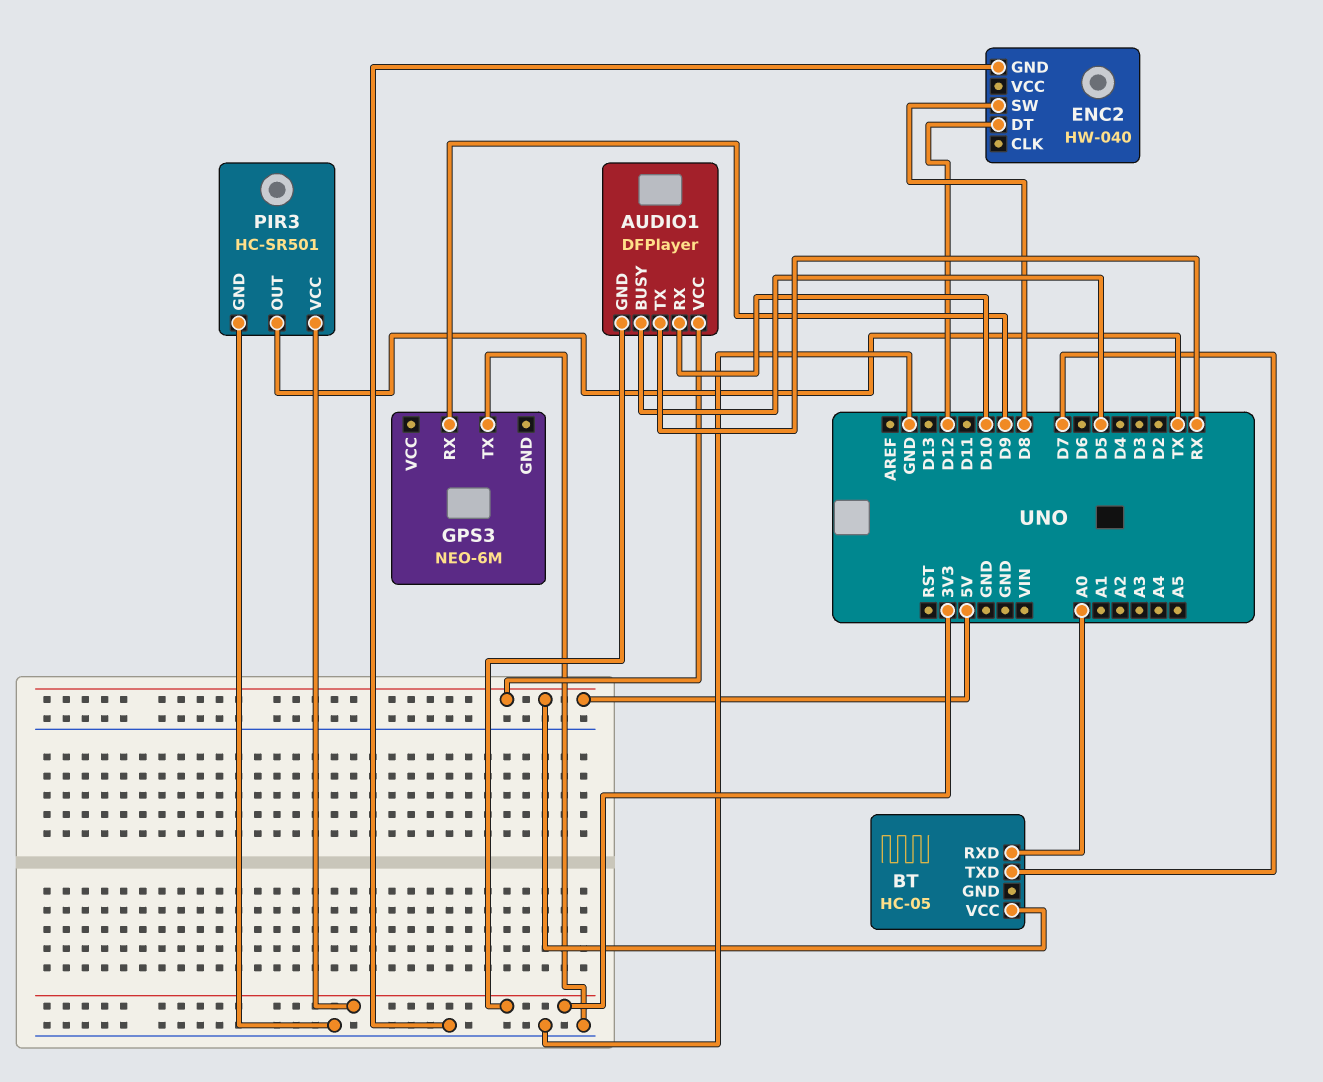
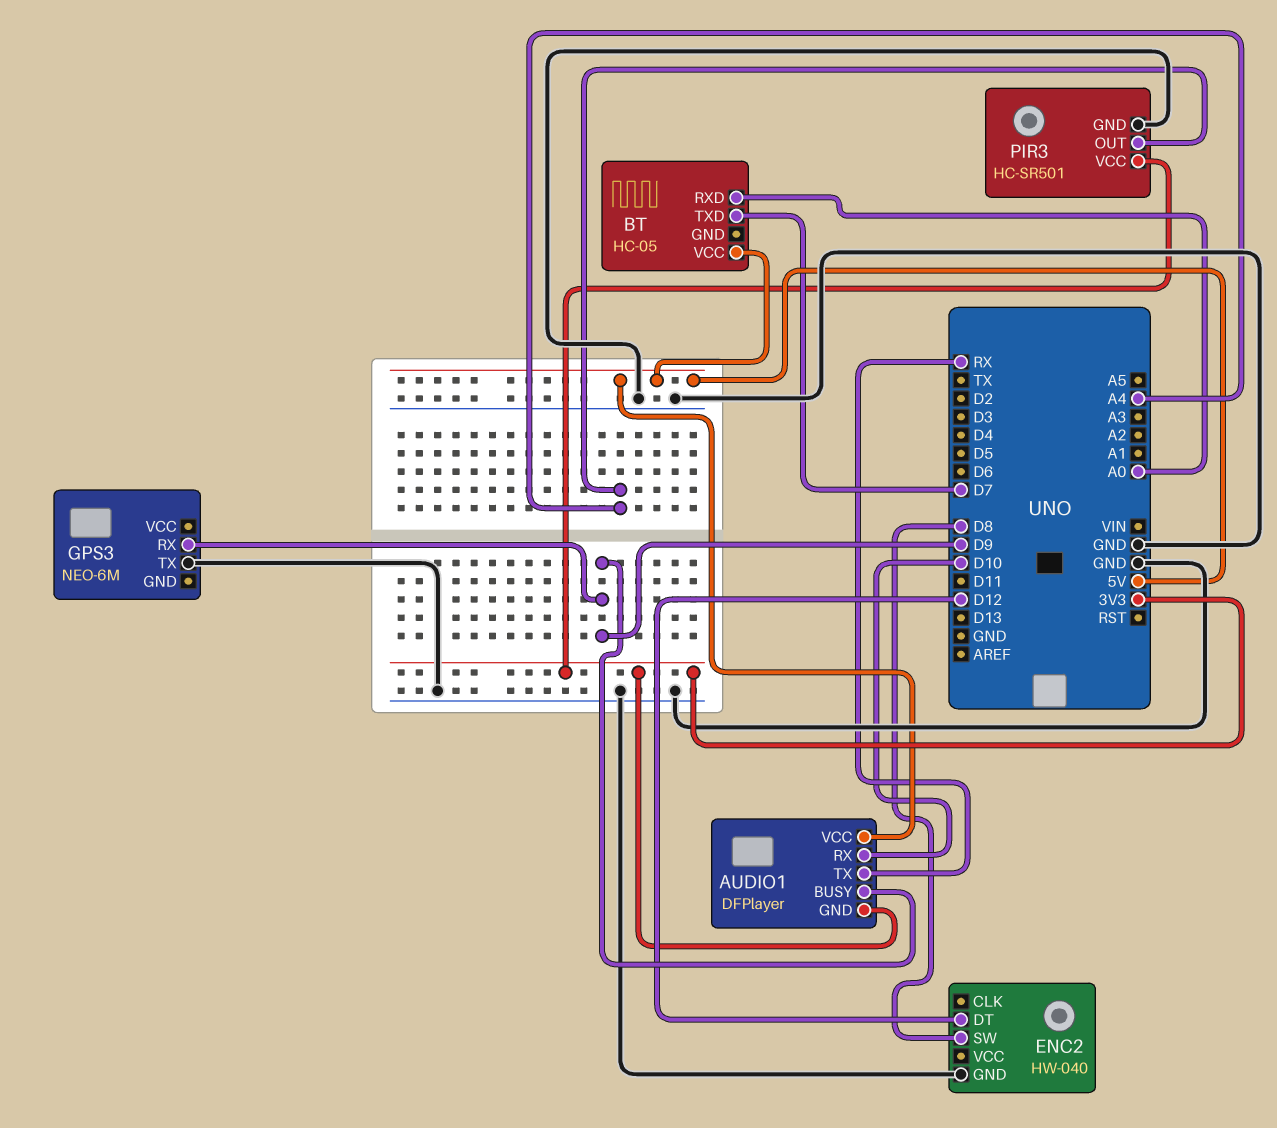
AUDIO1 pin BUSY: D5 -> D9
PIR3 pin OUT: TX -> A4

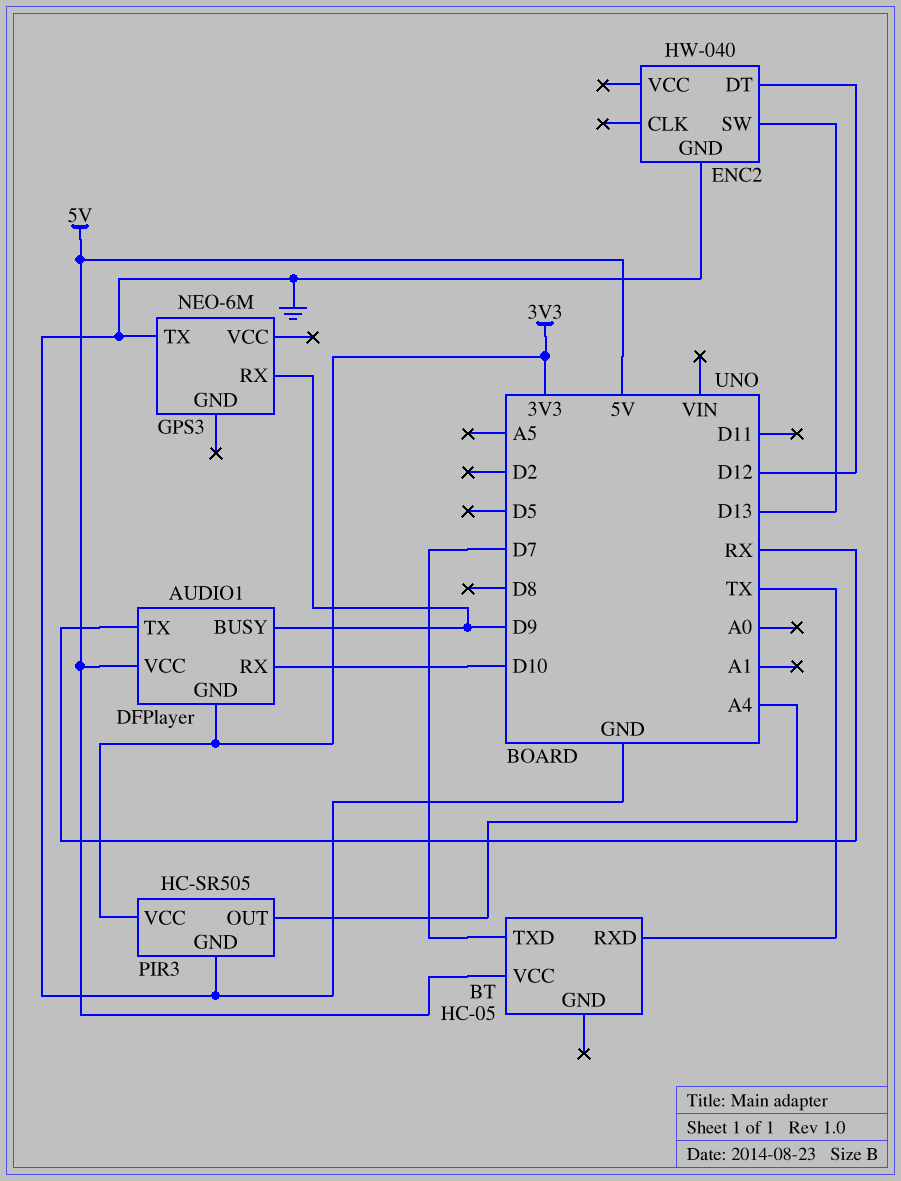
BT pin RXD: A0 -> TX
ENC2 pin SW: D8 -> D13
PIR3: HC-SR501 -> HC-SR505

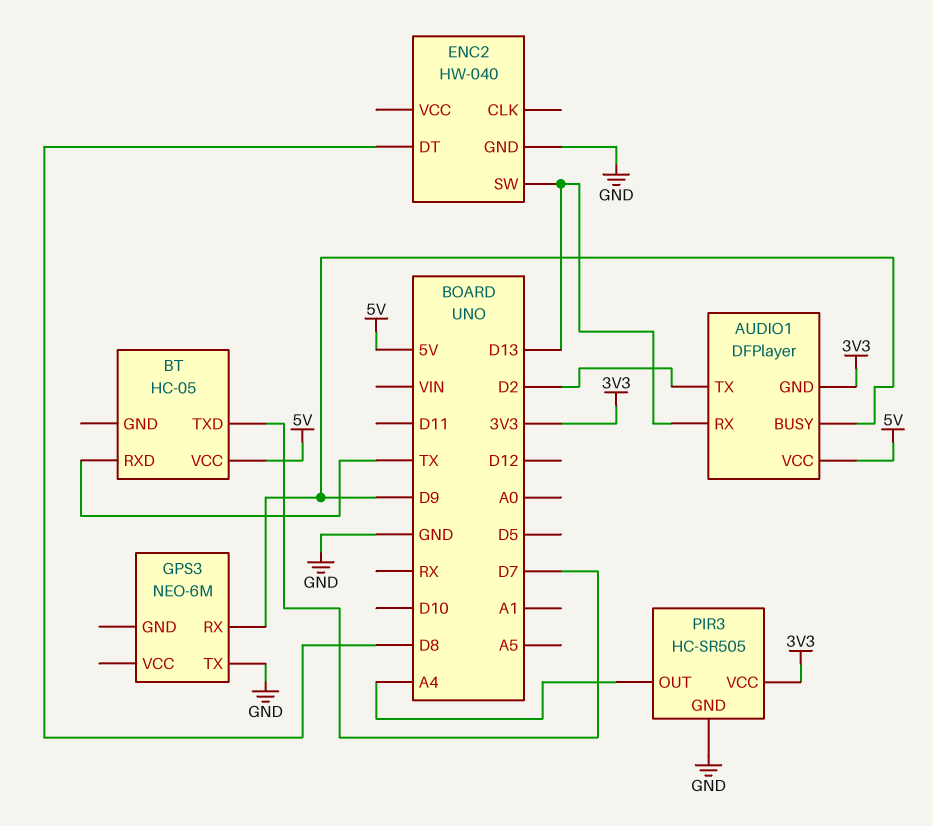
AUDIO1 pin RX: D10 -> D13
AUDIO1 pin TX: RX -> D2
ENC2 pin DT: D12 -> D8

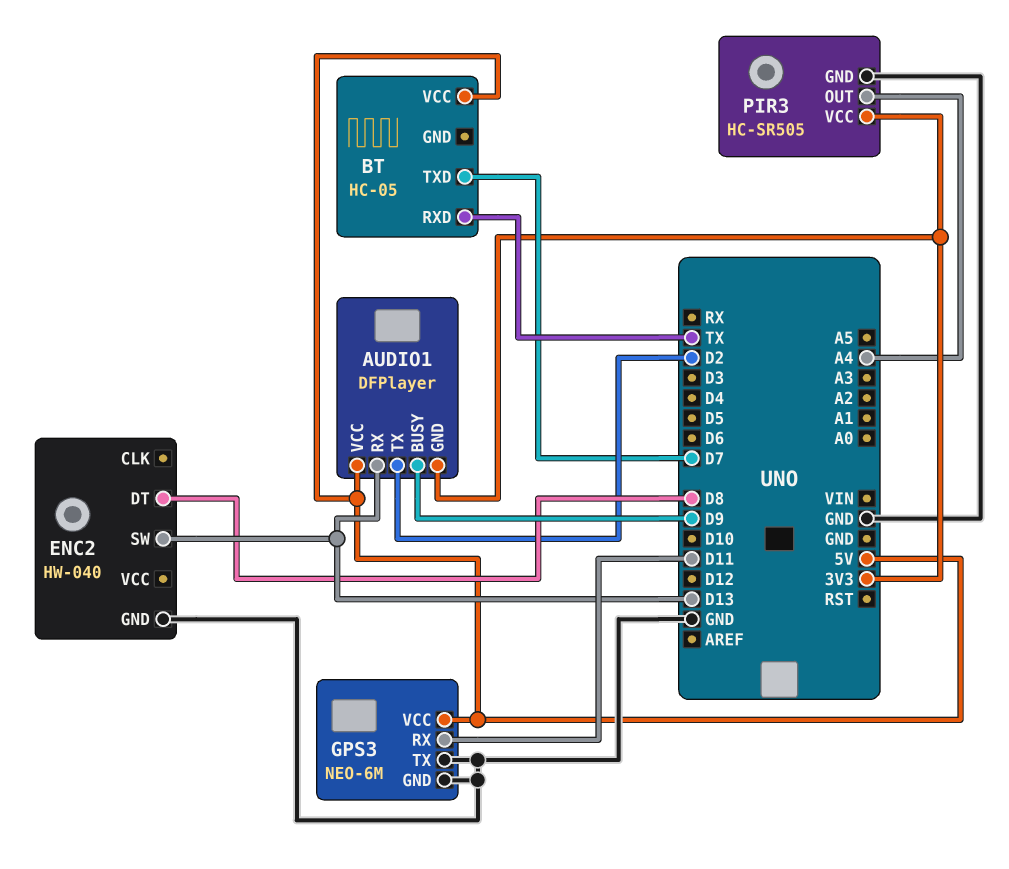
GPS3 pin GND: none -> GND
GPS3 pin RX: D9 -> D11
GPS3 pin VCC: none -> 5V

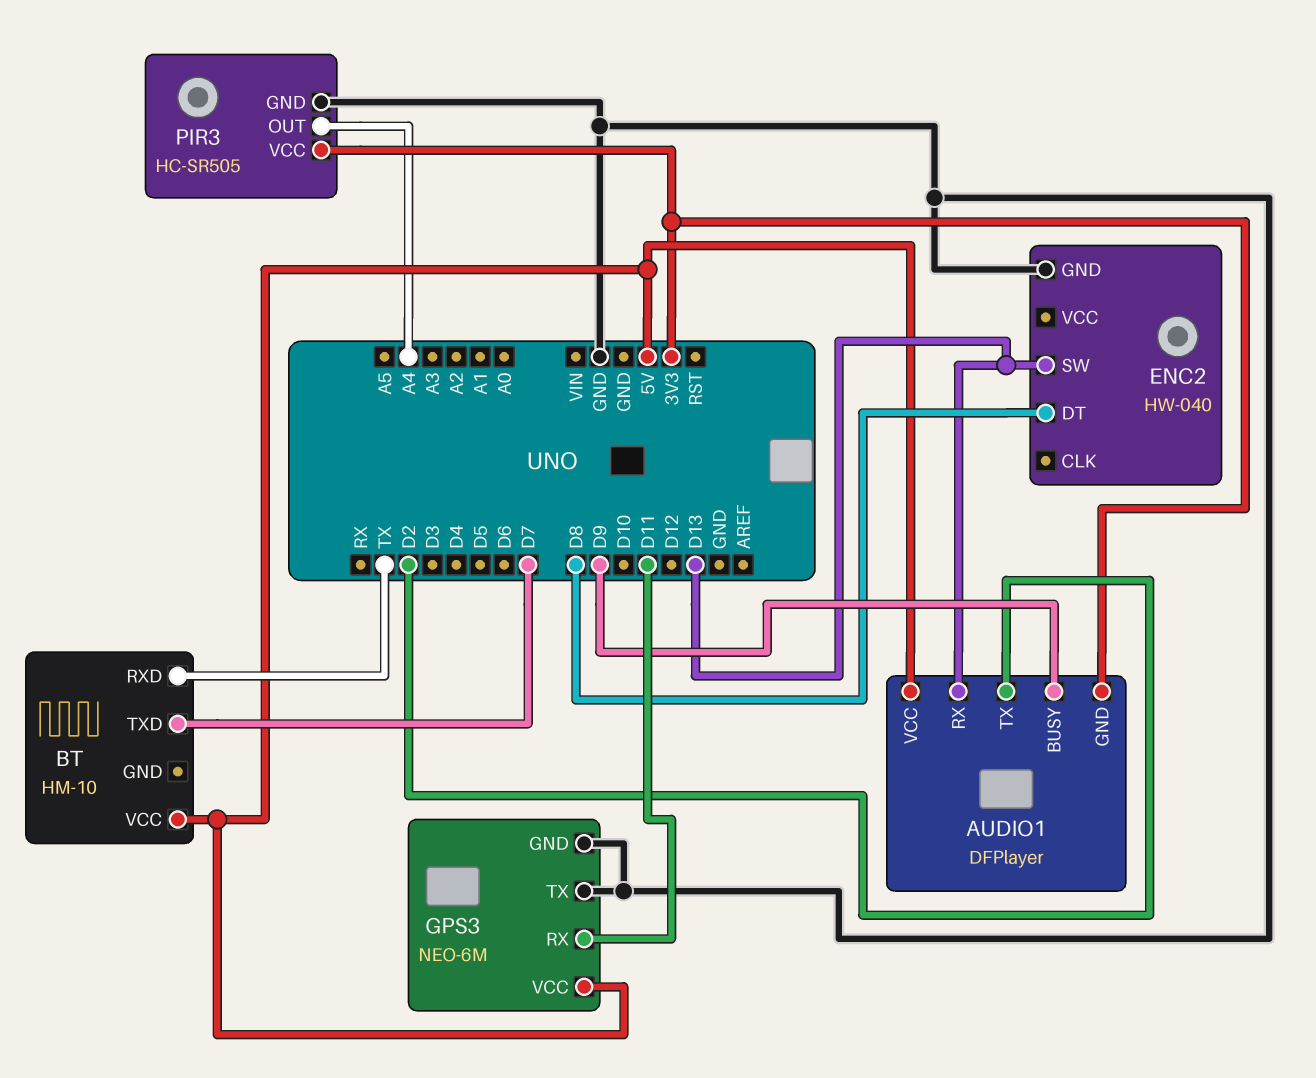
BT: HC-05 -> HM-10

